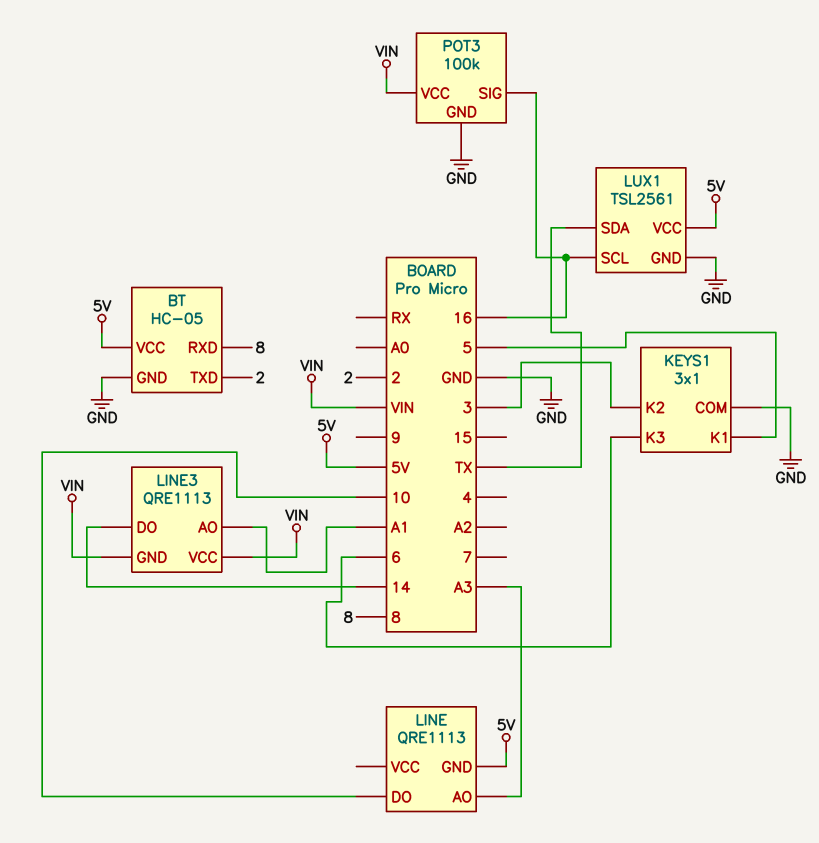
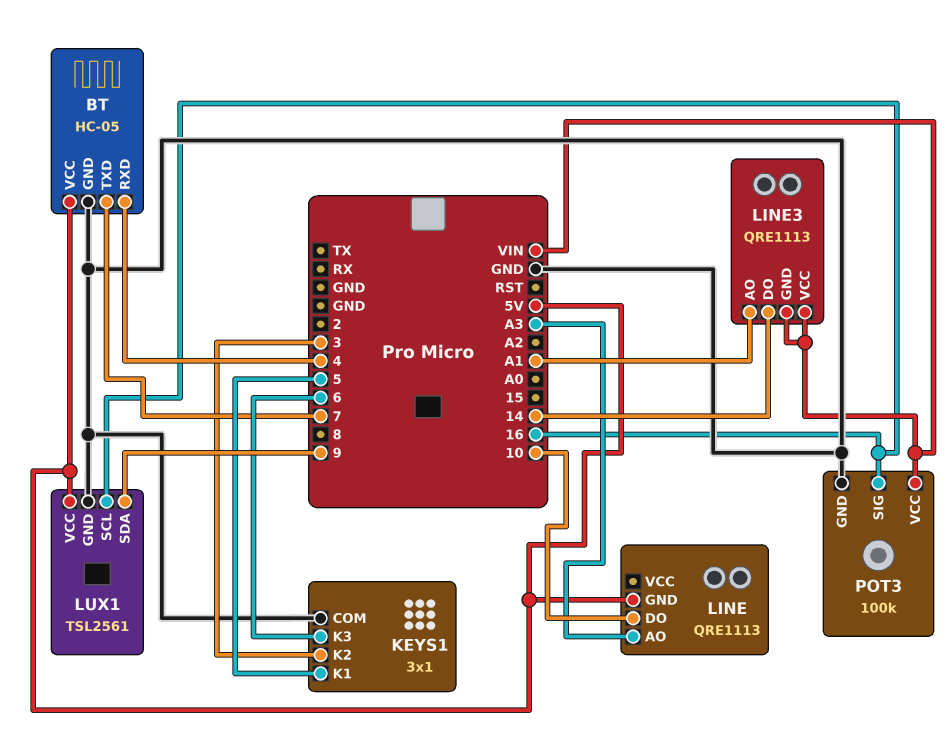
BT pin RXD: 8 -> 4
BT pin TXD: 2 -> 7
LUX1 pin SDA: TX -> 9

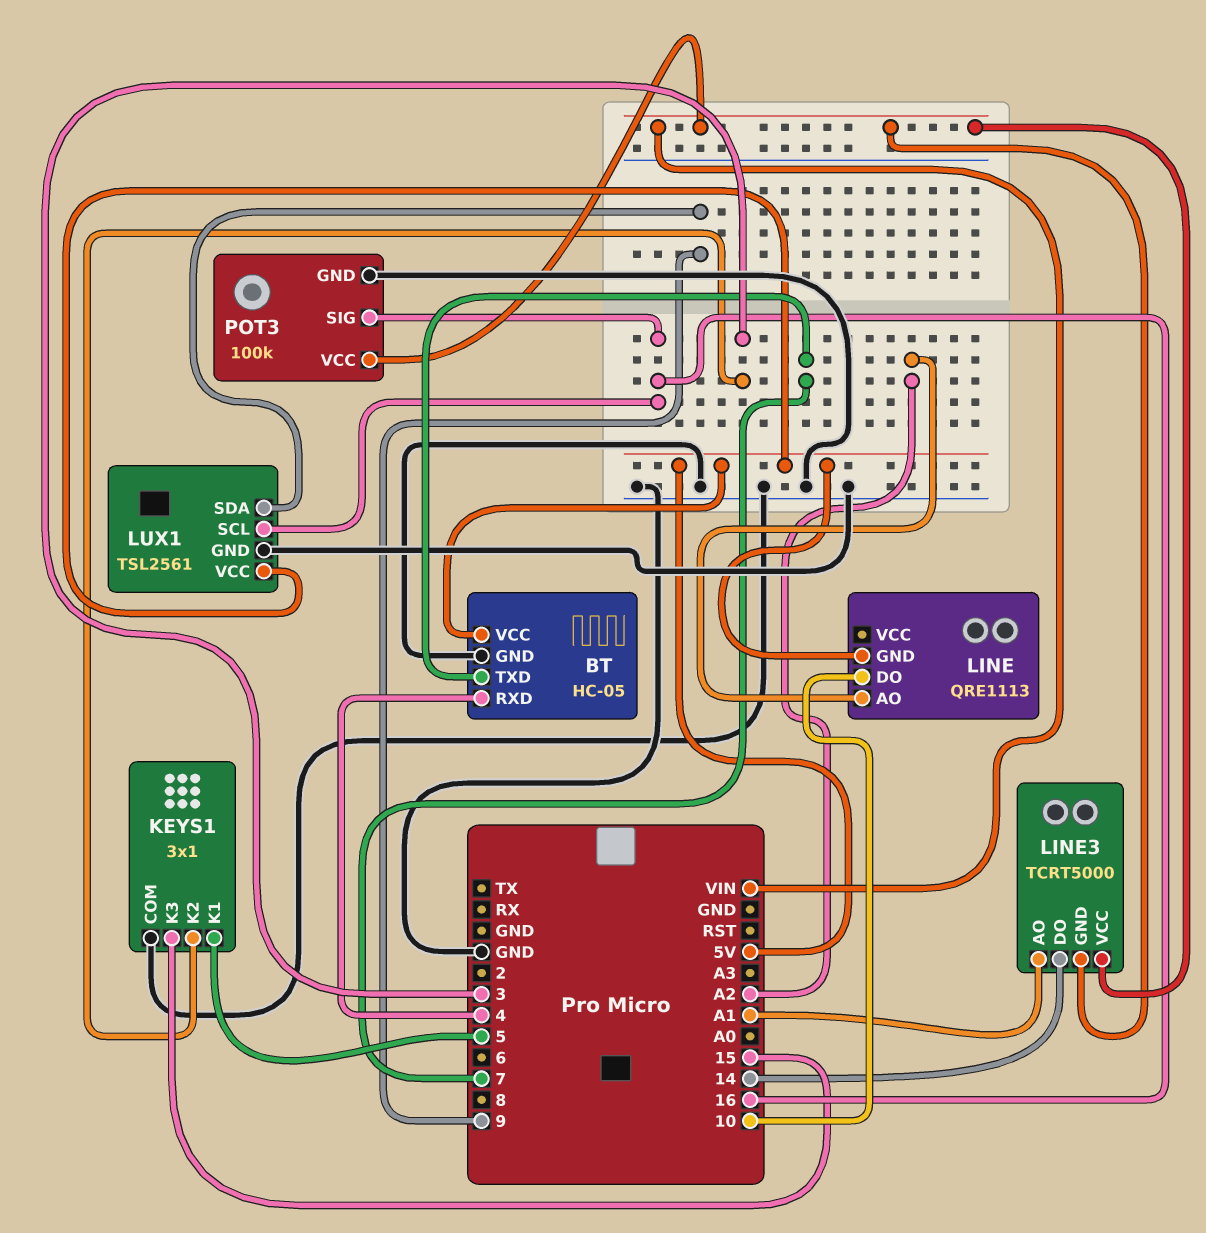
KEYS1 pin K3: 6 -> 15
LINE pin AO: A3 -> A2
LINE3: QRE1113 -> TCRT5000

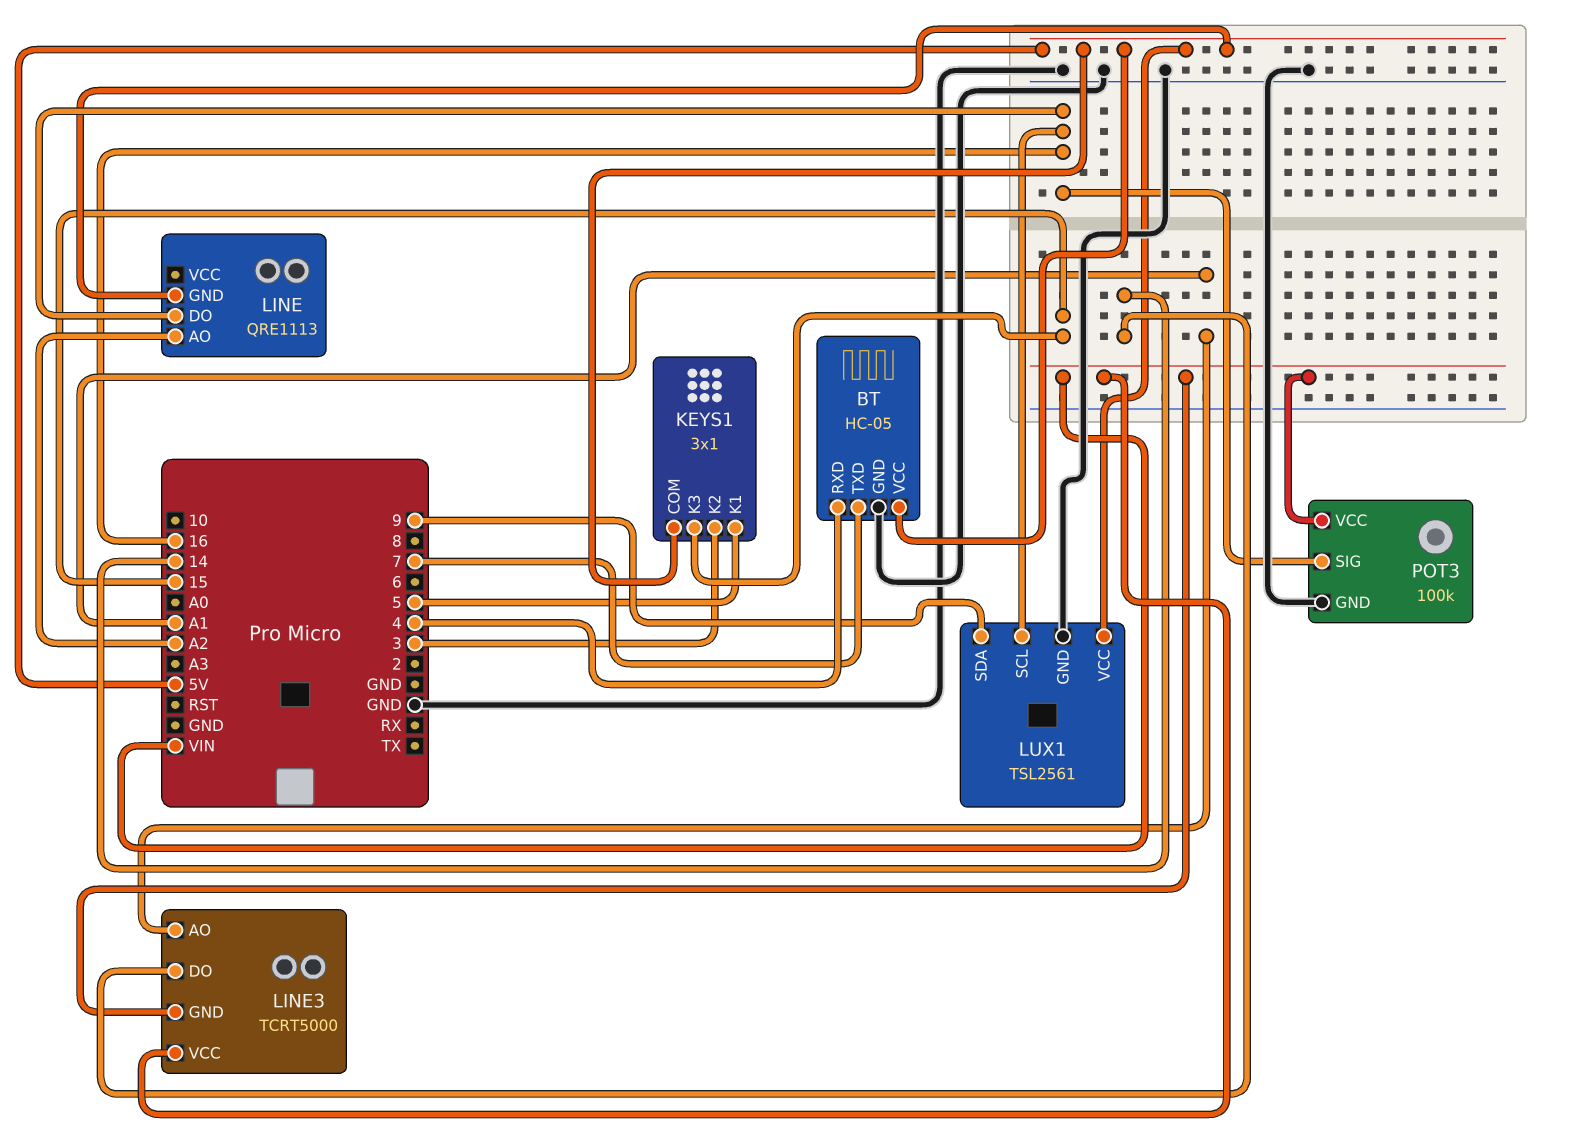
KEYS1 pin COM: GND -> 5V
LINE pin DO: 10 -> 16

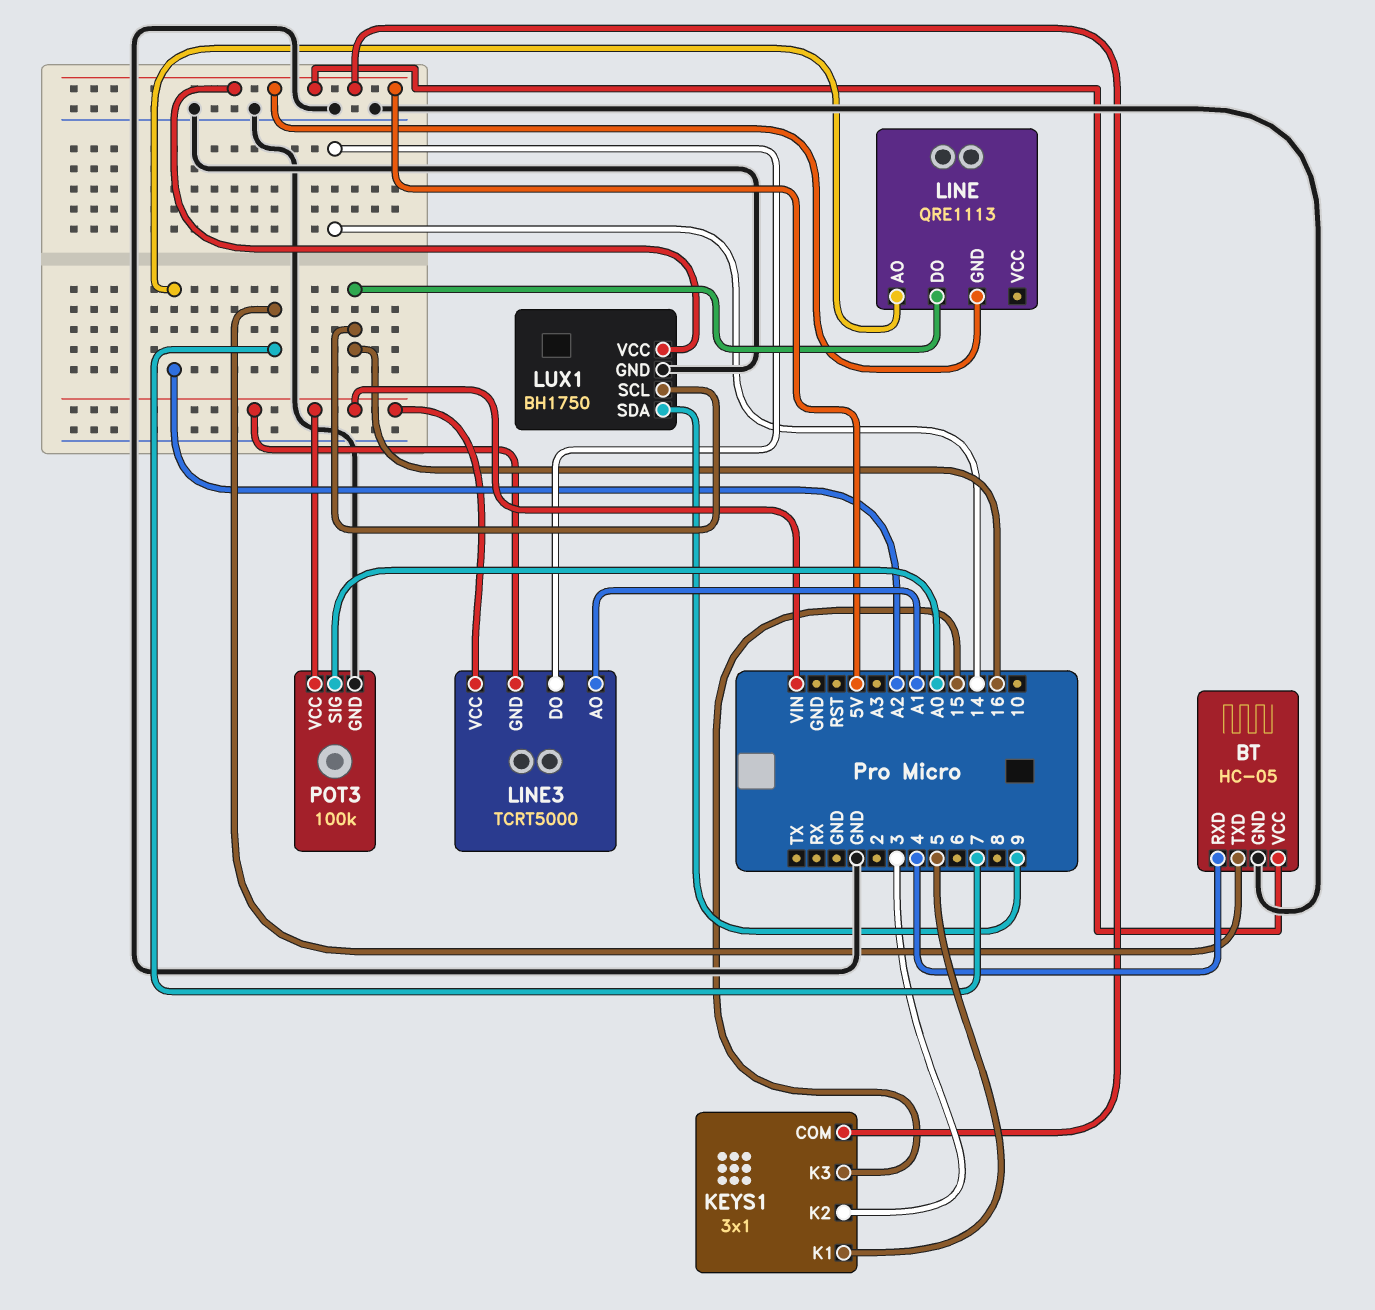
LUX1: TSL2561 -> BH1750
POT3 pin SIG: 16 -> A0

